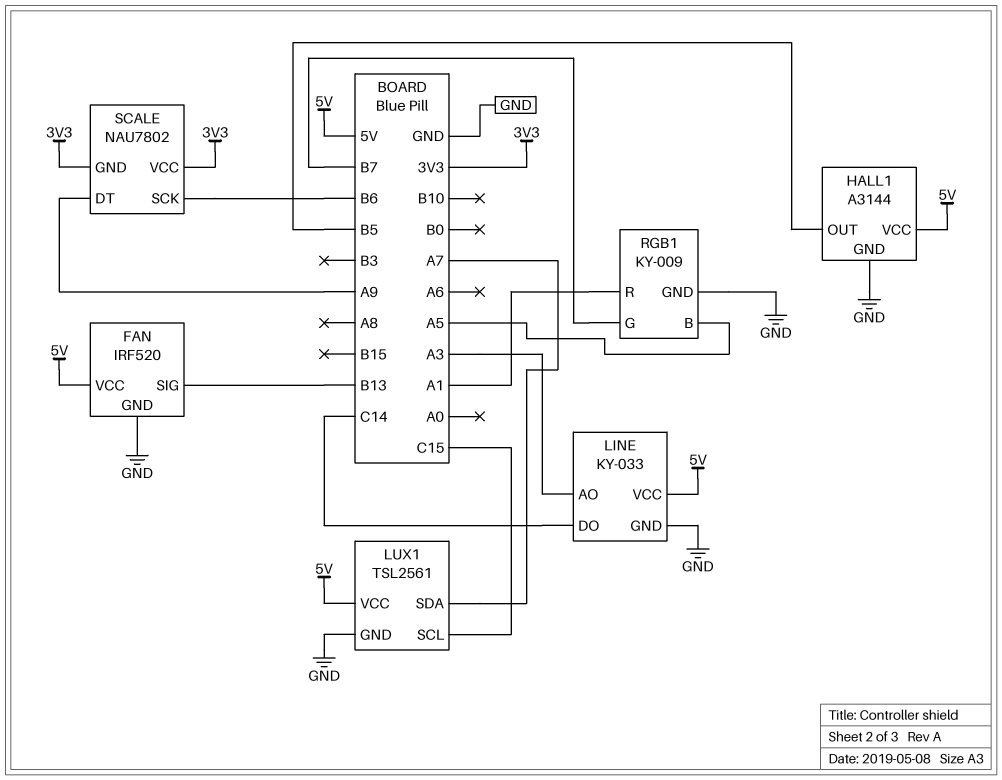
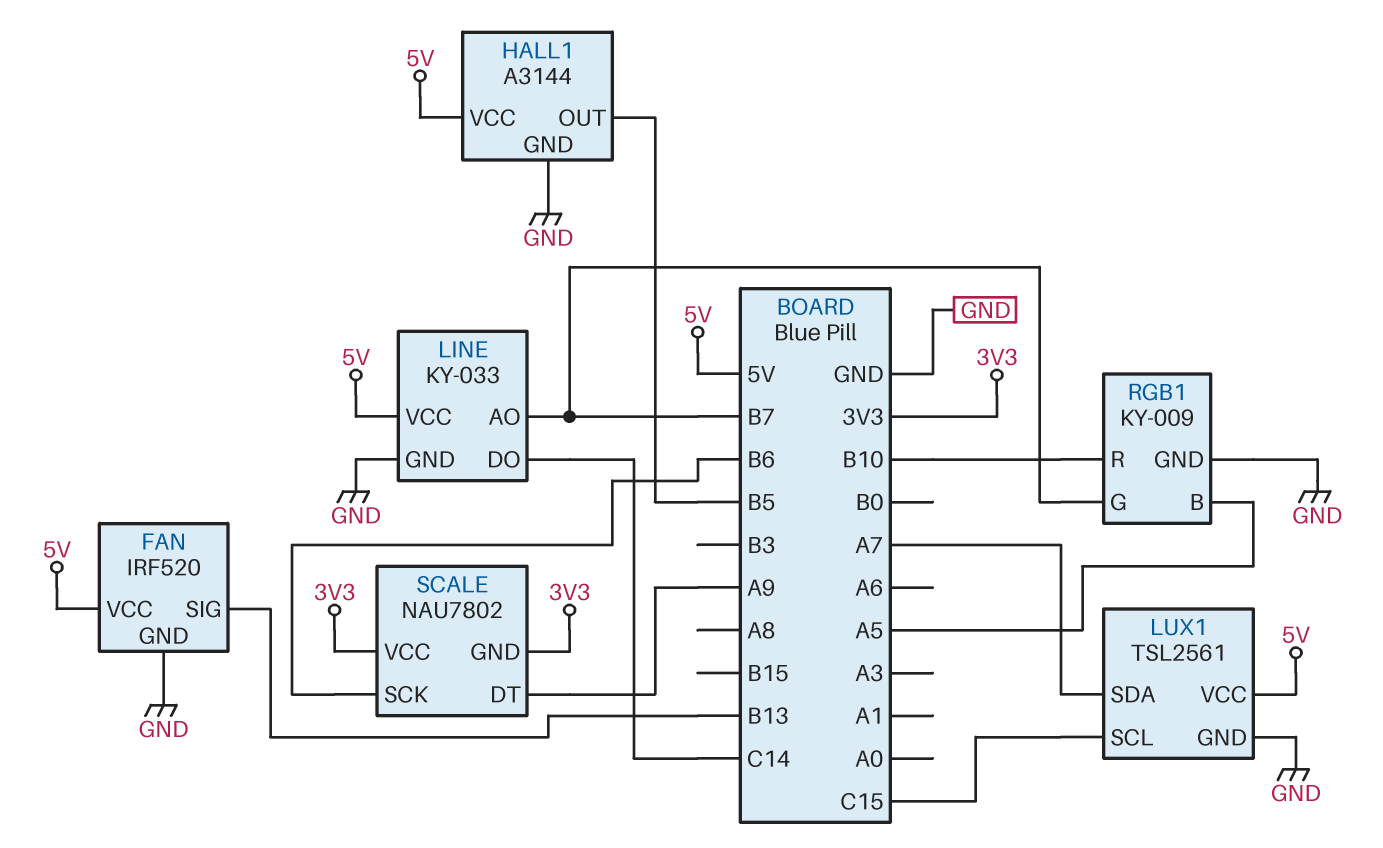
LINE pin AO: A3 -> B7
RGB1 pin R: A1 -> B10

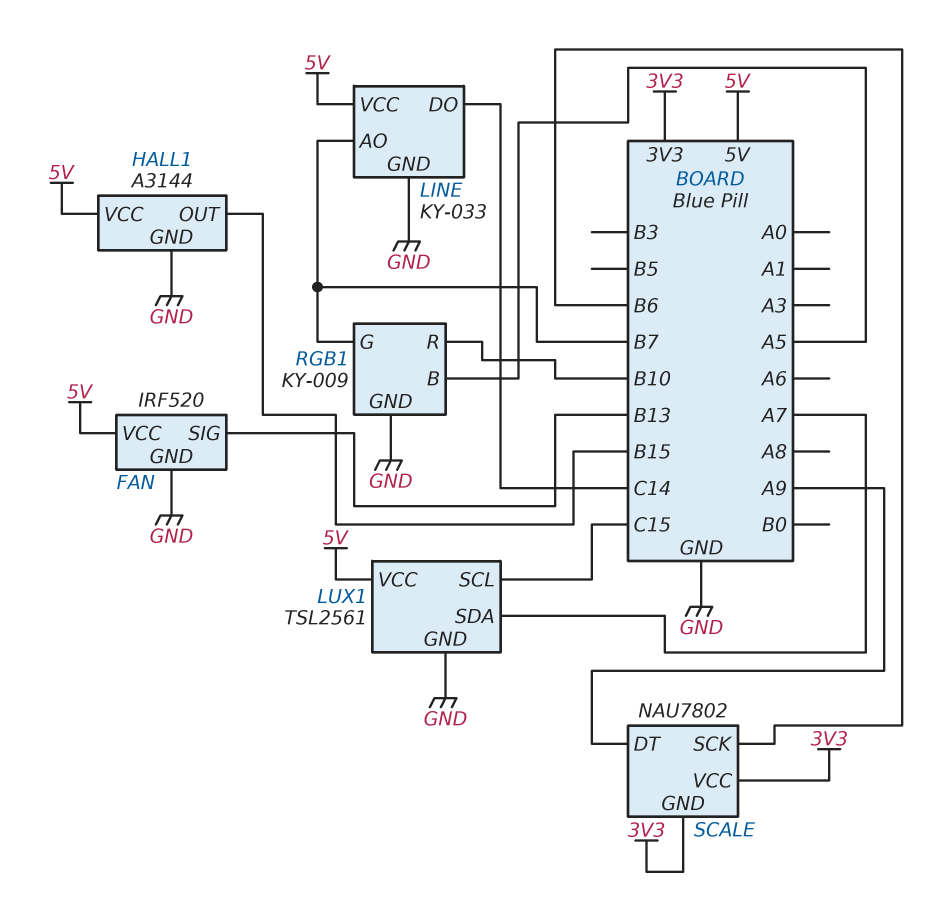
HALL1 pin OUT: B5 -> B15

